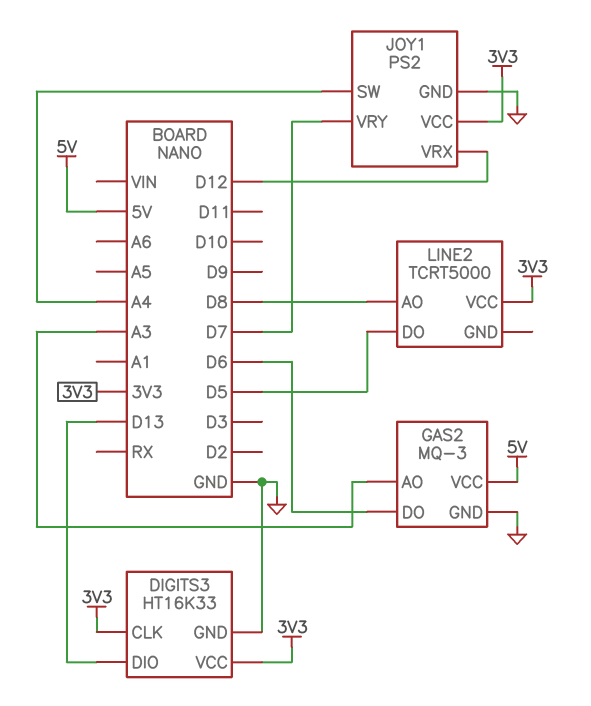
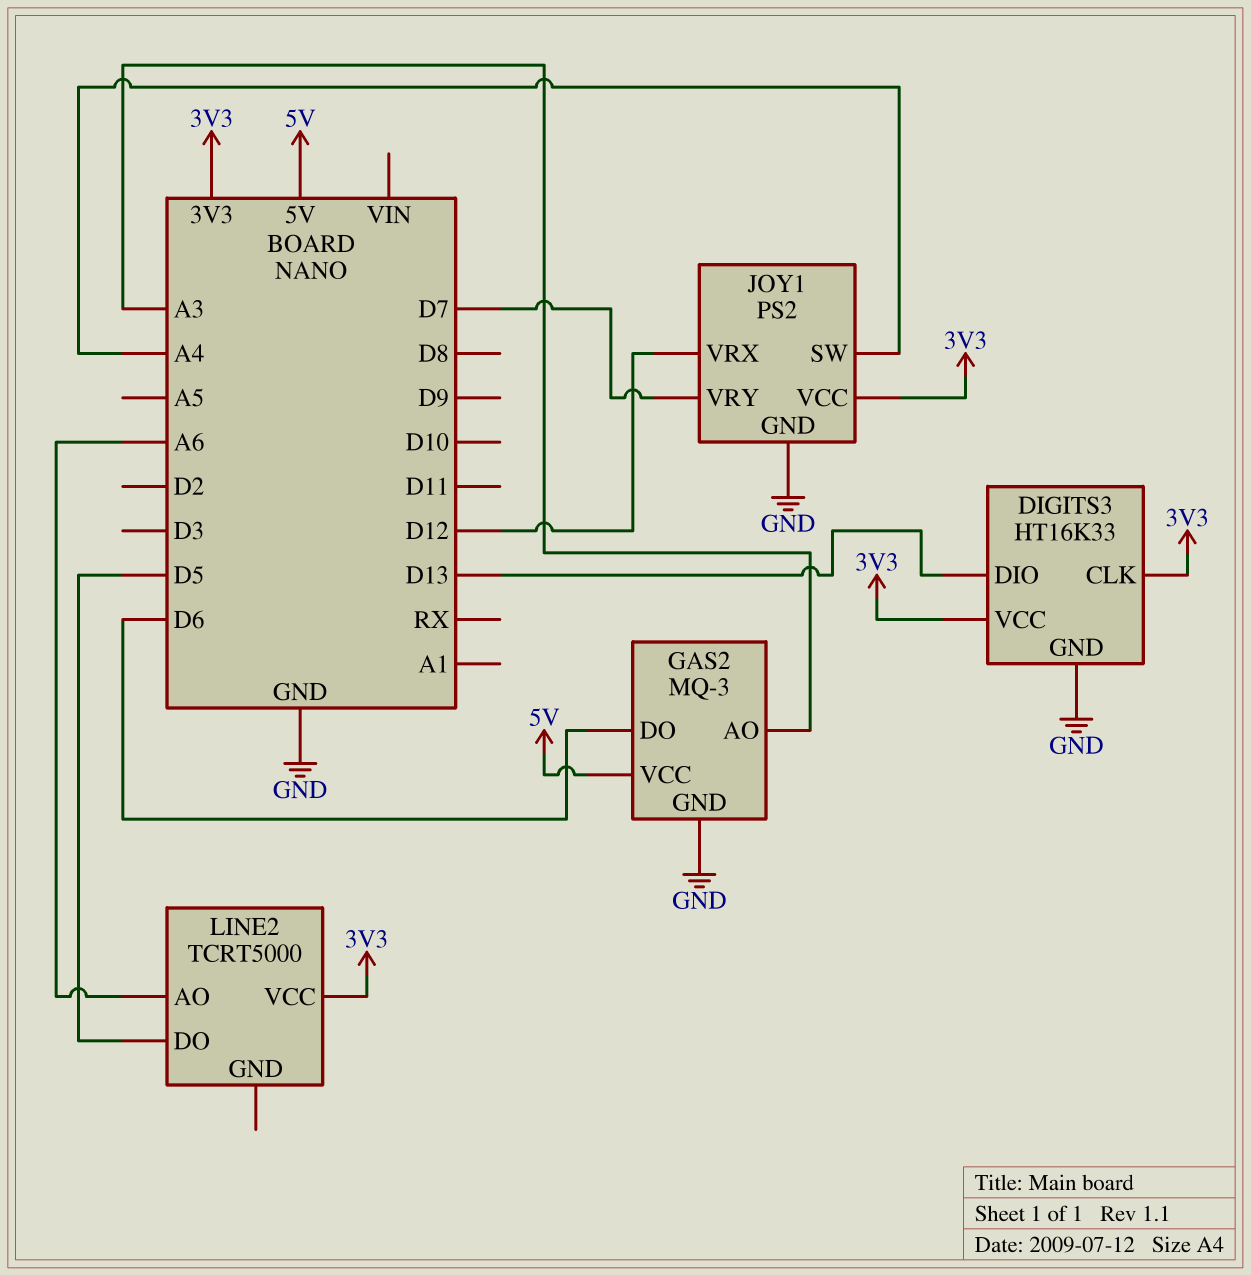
LINE2 pin AO: D8 -> A6

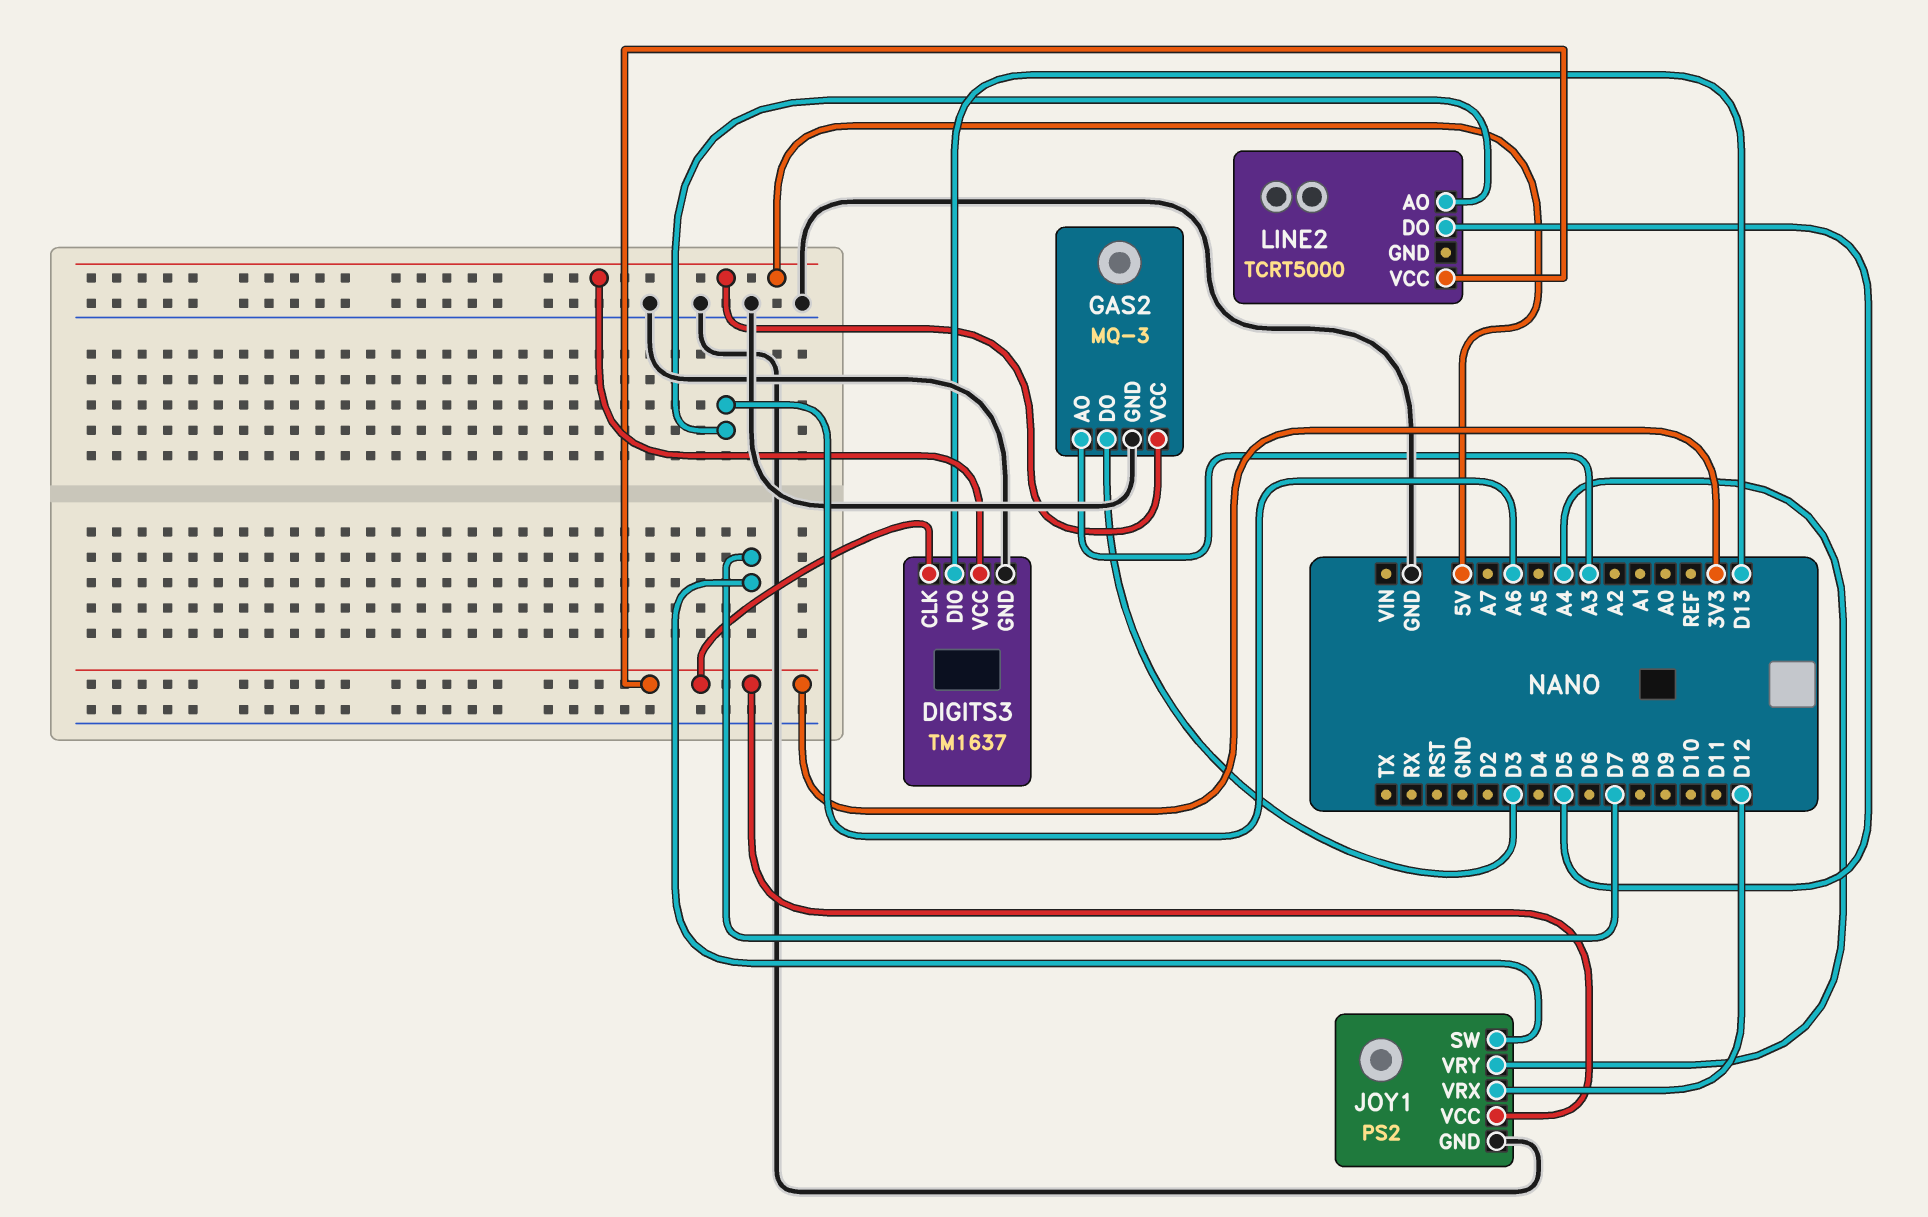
DIGITS3: HT16K33 -> TM1637
DIGITS3 pin VCC: 3V3 -> 5V
GAS2 pin DO: D6 -> D3
JOY1 pin SW: A4 -> D7
JOY1 pin VRY: D7 -> A4

